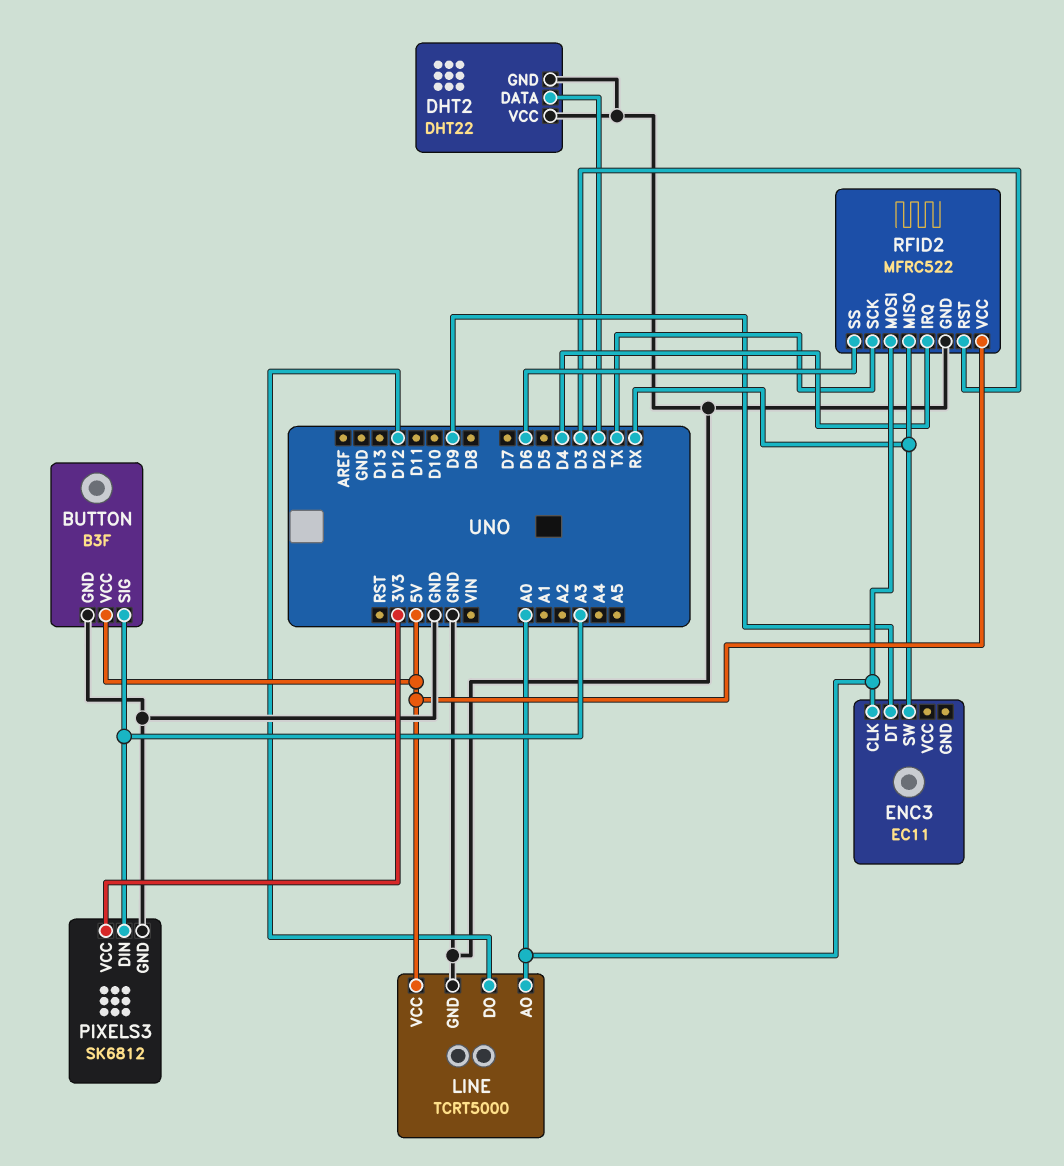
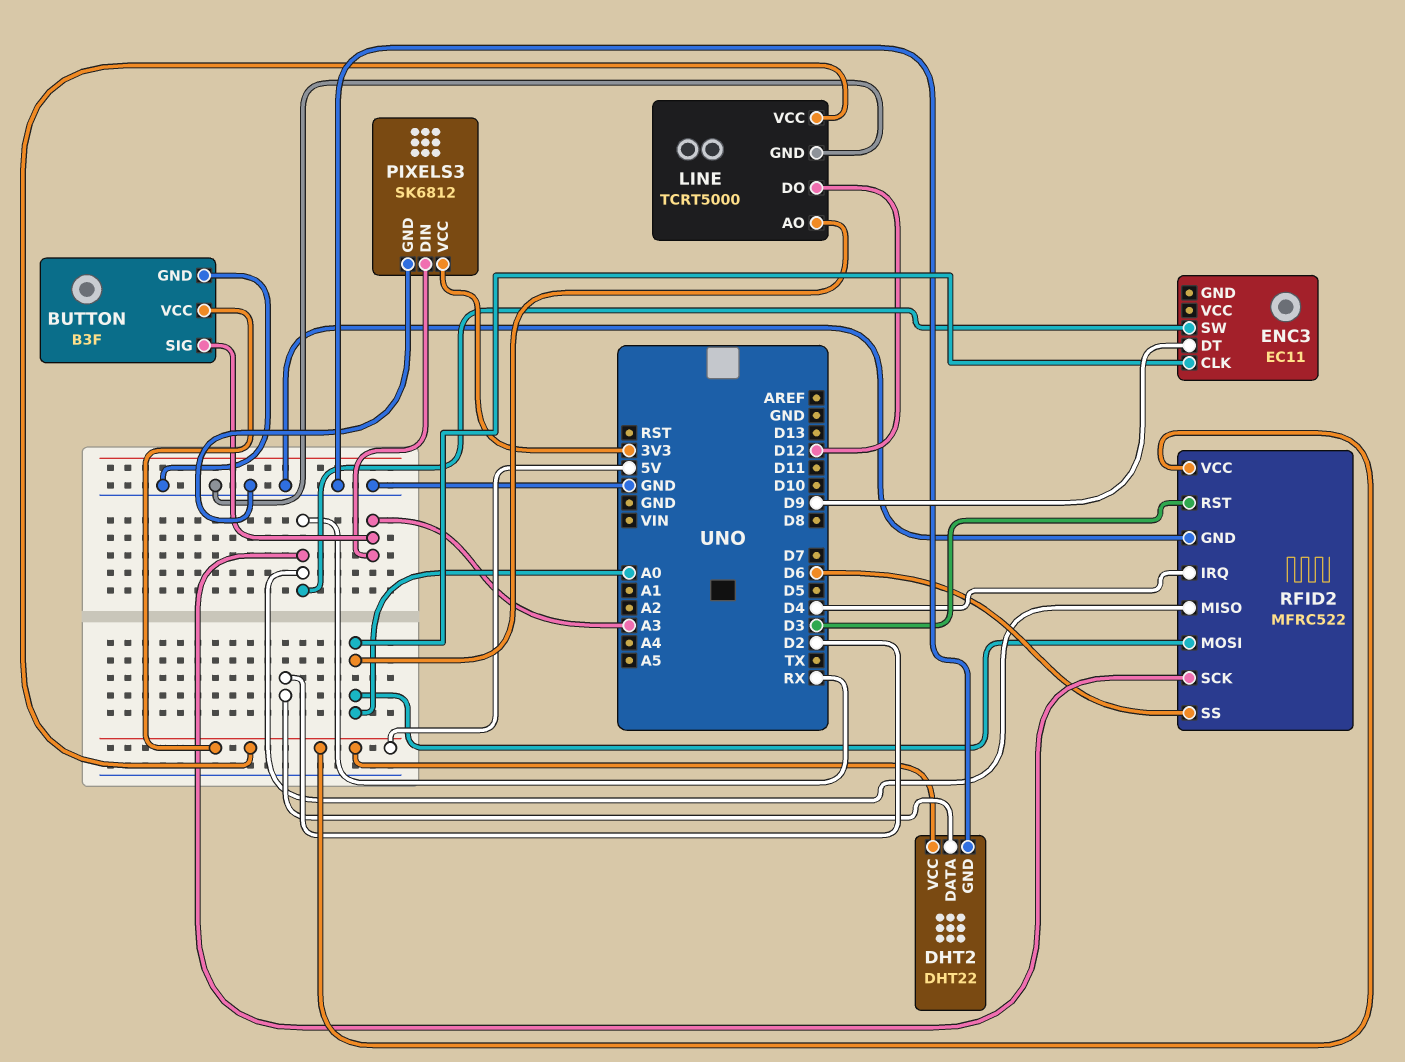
DHT2 pin VCC: GND -> 5V
RFID2 pin SCK: TX -> RX

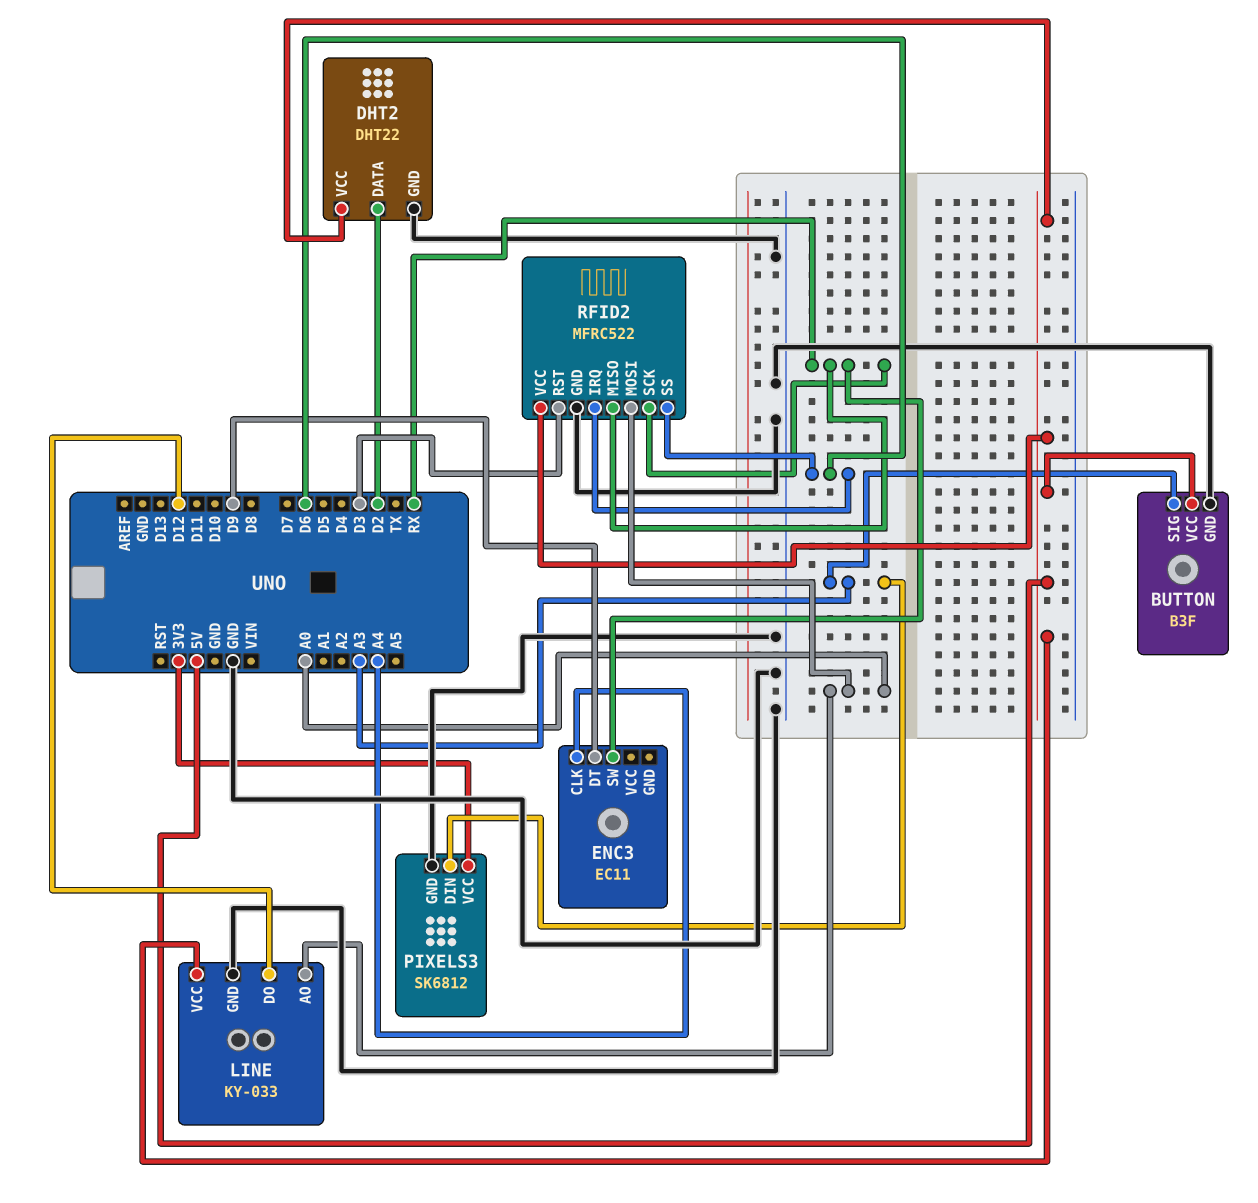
ENC3 pin CLK: A0 -> A4
LINE: TCRT5000 -> KY-033
RFID2 pin IRQ: D4 -> D6

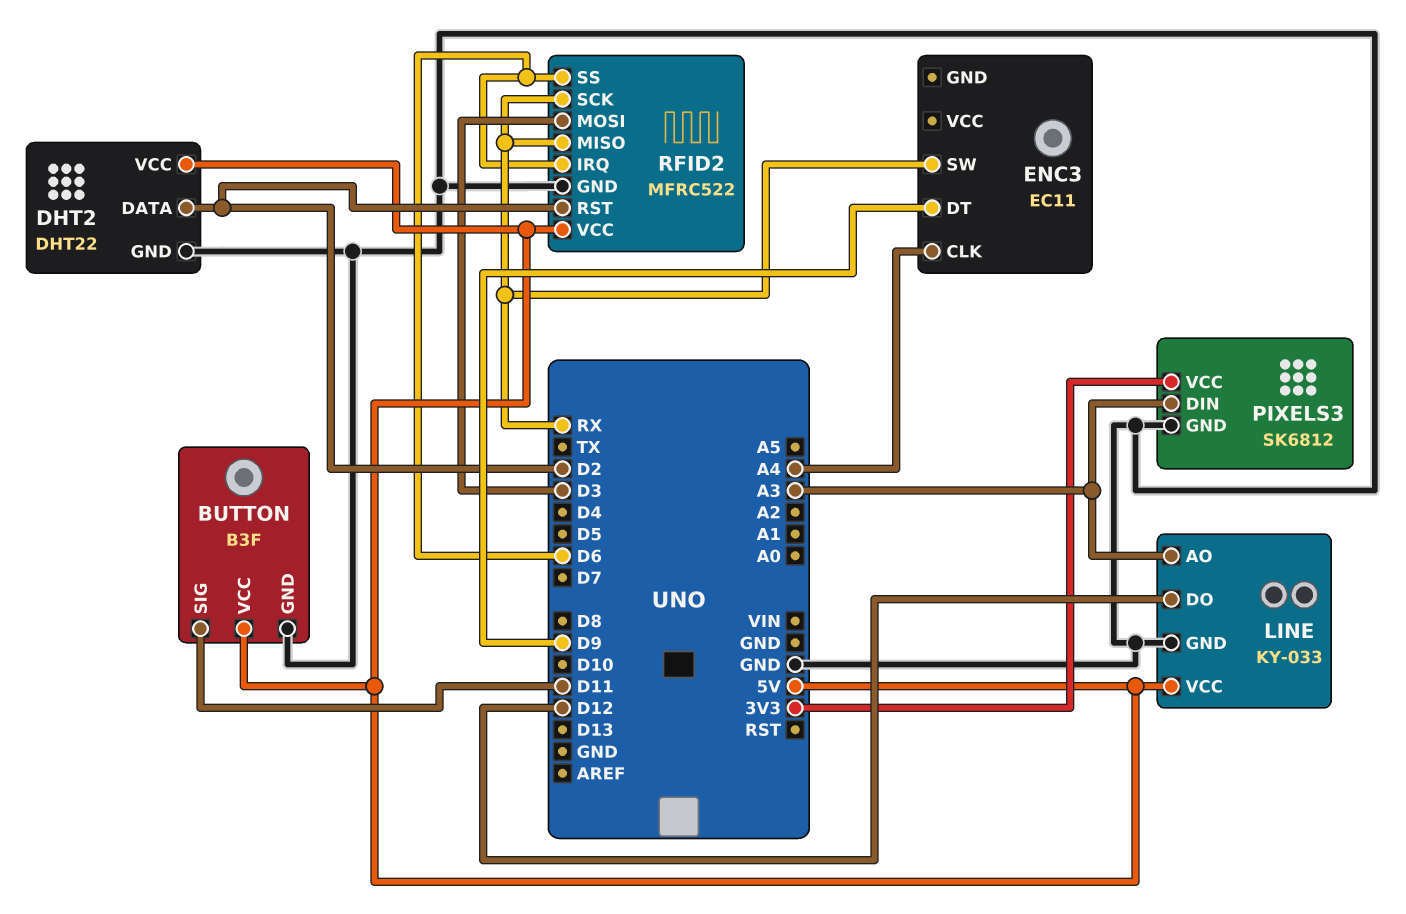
BUTTON pin SIG: A3 -> D11
LINE pin AO: A0 -> A3
RFID2 pin MOSI: A0 -> D3
RFID2 pin RST: D3 -> D2

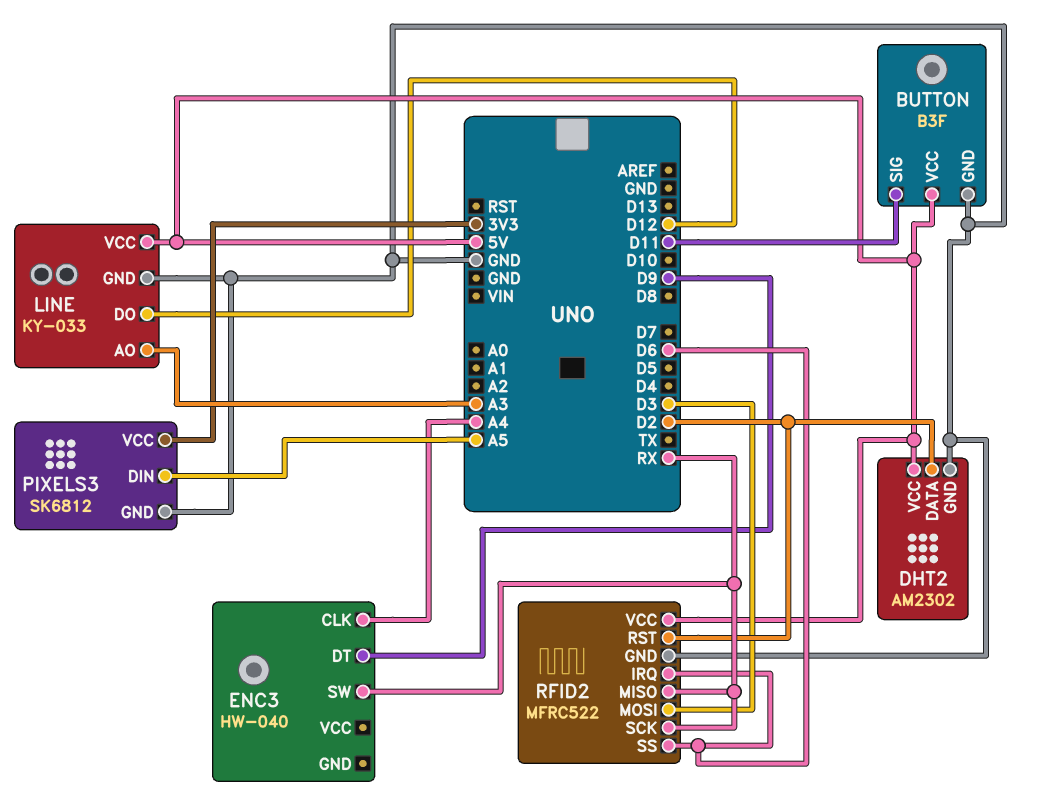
DHT2: DHT22 -> AM2302
ENC3: EC11 -> HW-040
PIXELS3 pin DIN: A3 -> A5

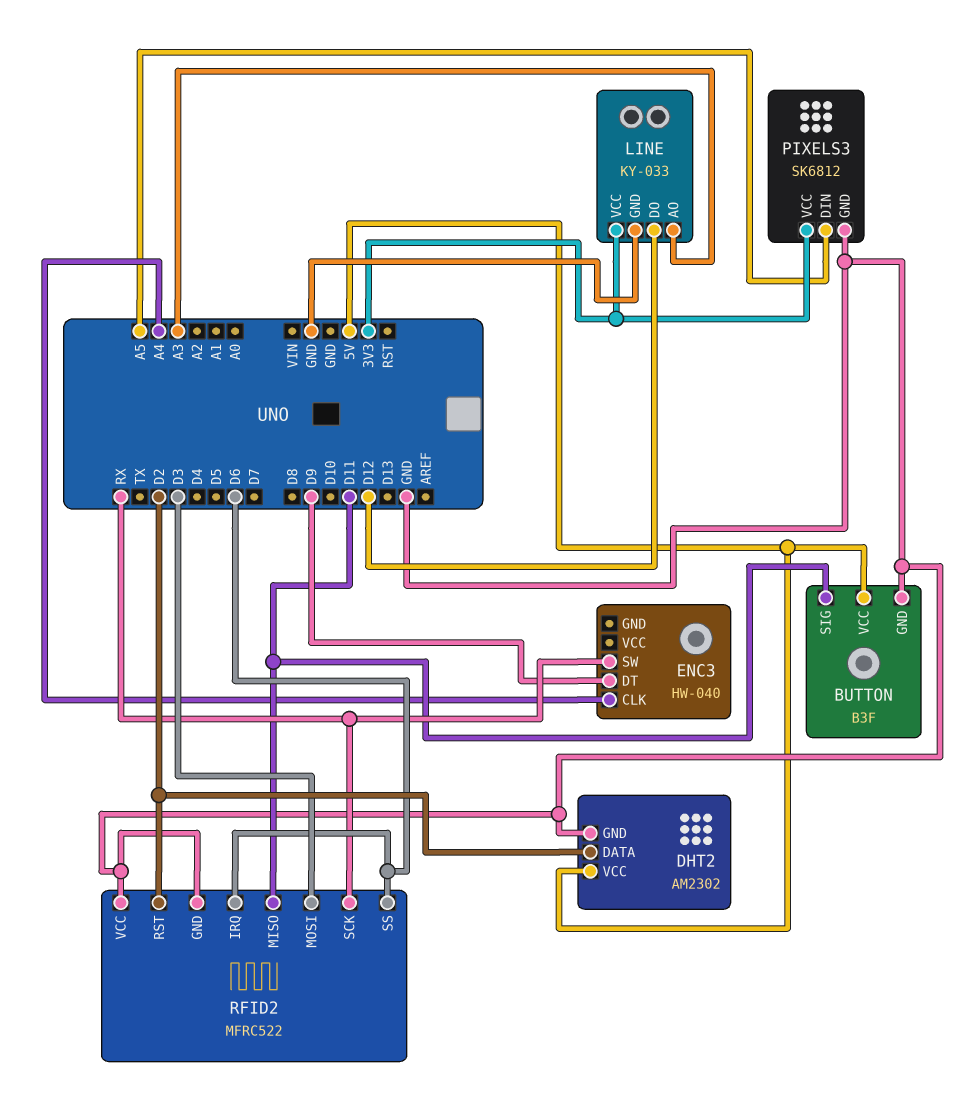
LINE pin VCC: 5V -> 3V3
RFID2 pin MISO: RX -> D11
RFID2 pin VCC: 5V -> GND

